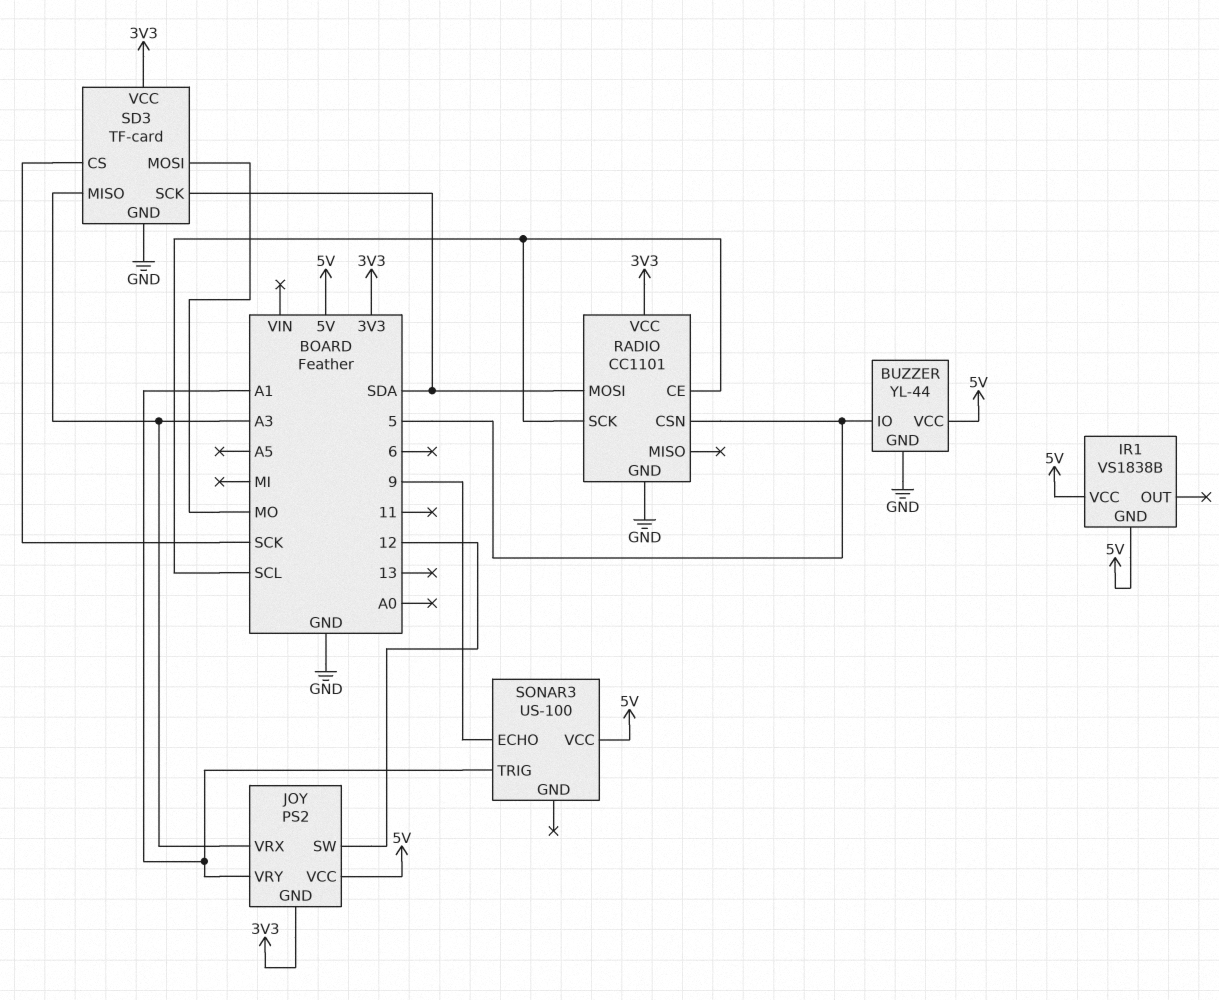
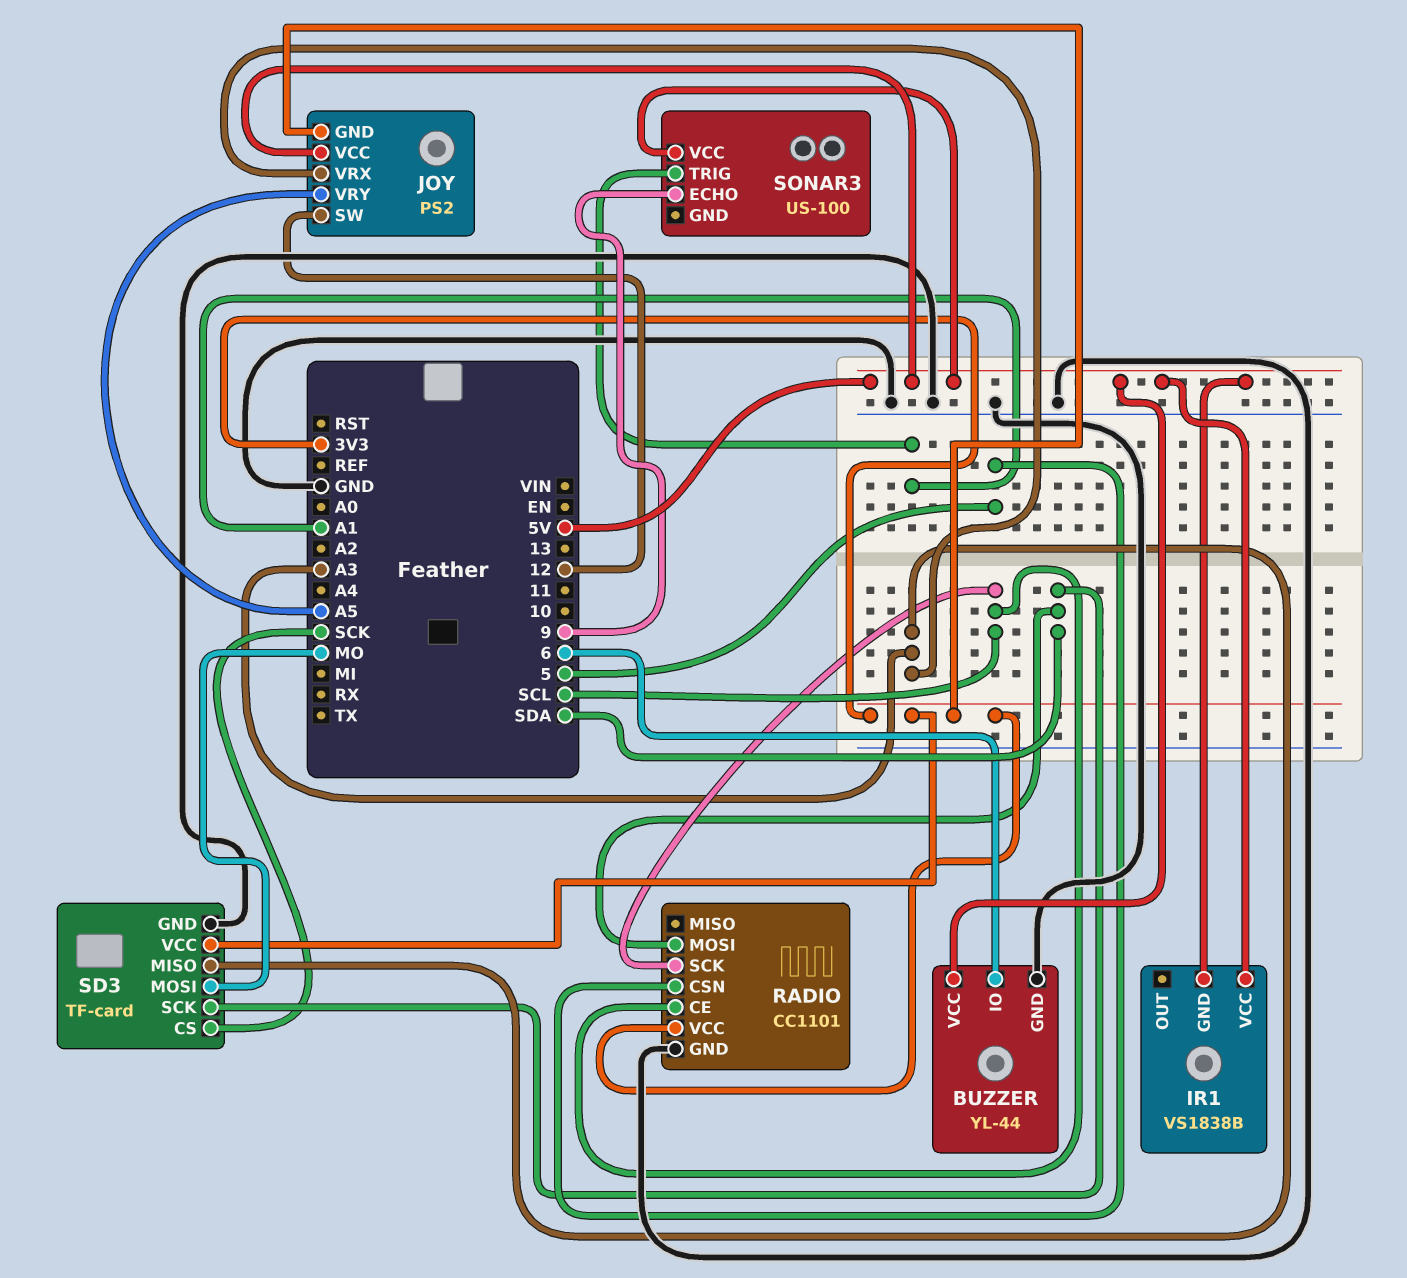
BUZZER pin IO: 5 -> 6
JOY pin VRY: A1 -> A5

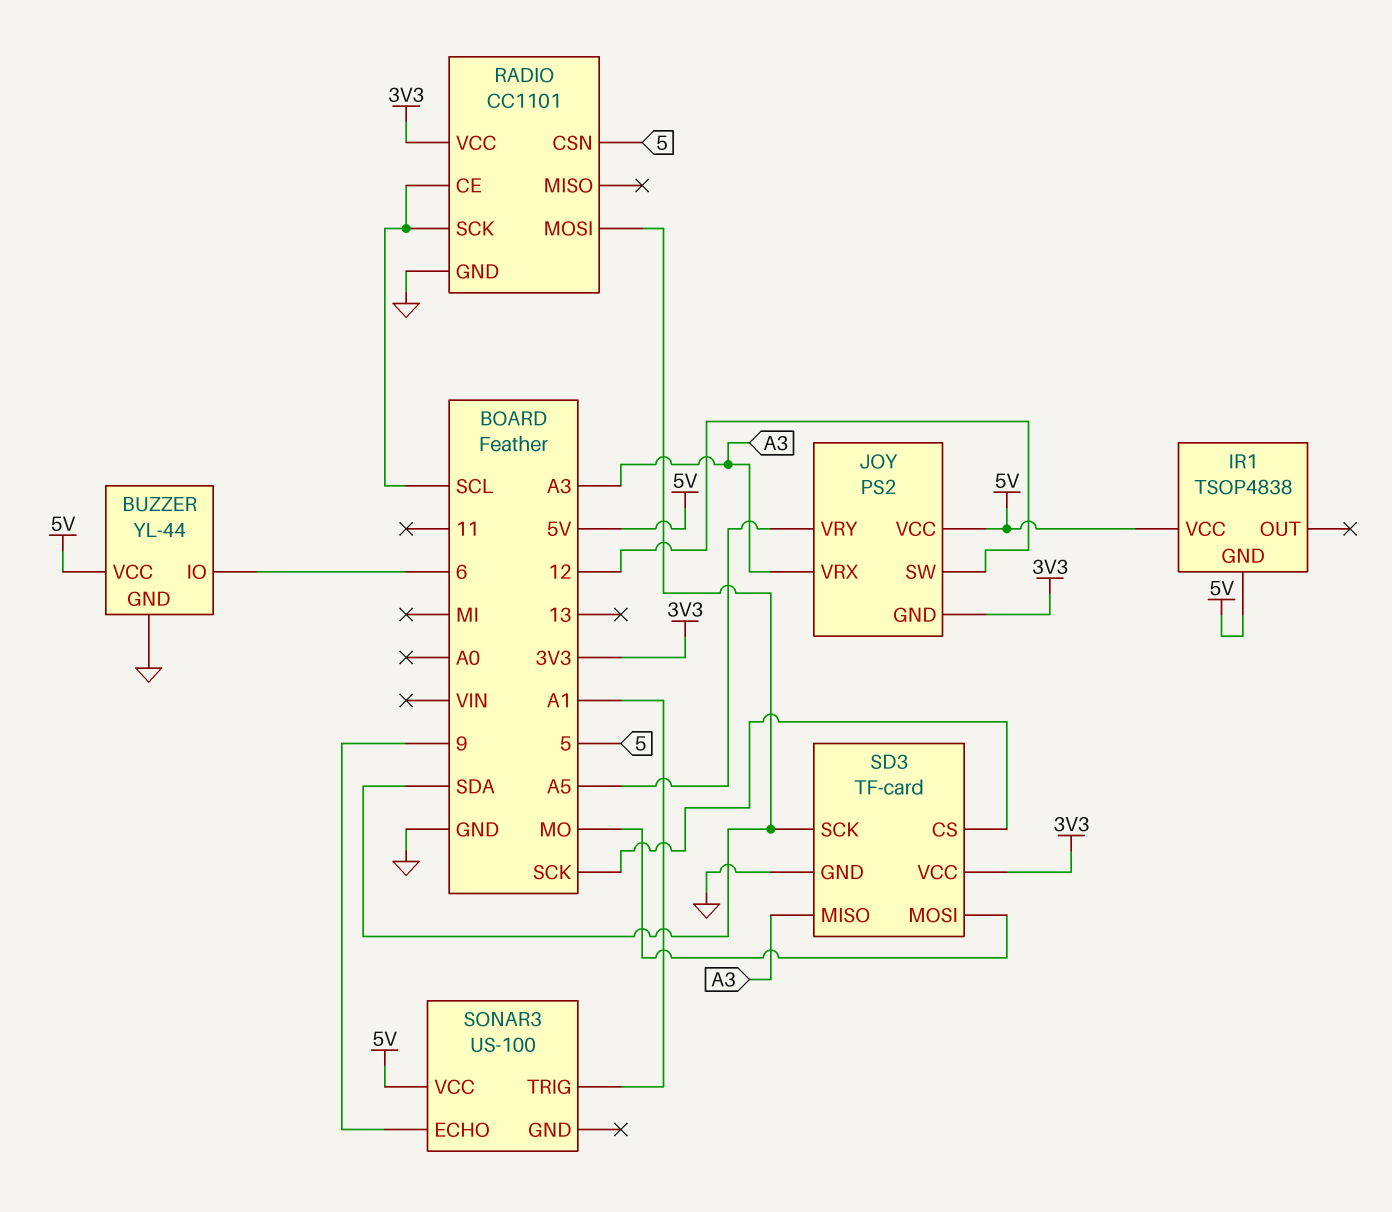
IR1: VS1838B -> TSOP4838

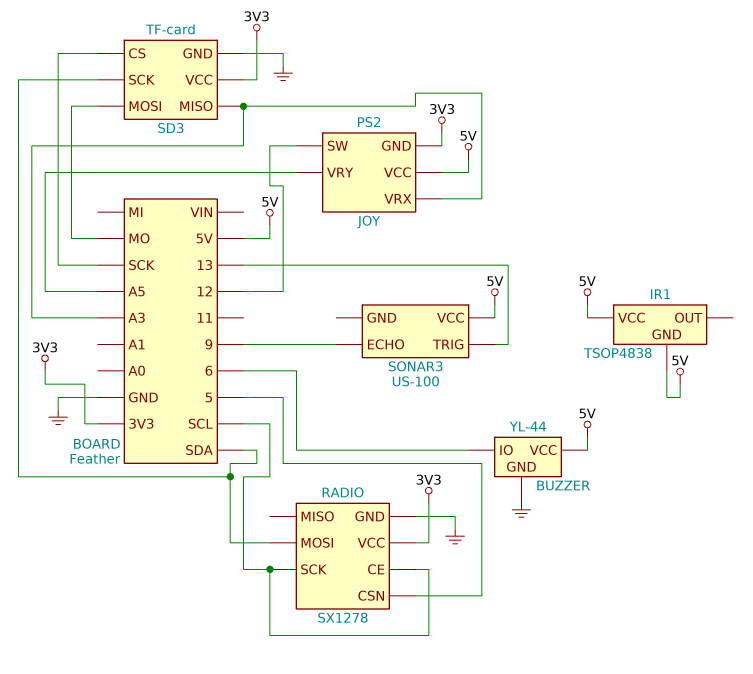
RADIO: CC1101 -> SX1278
SONAR3 pin TRIG: A1 -> 13

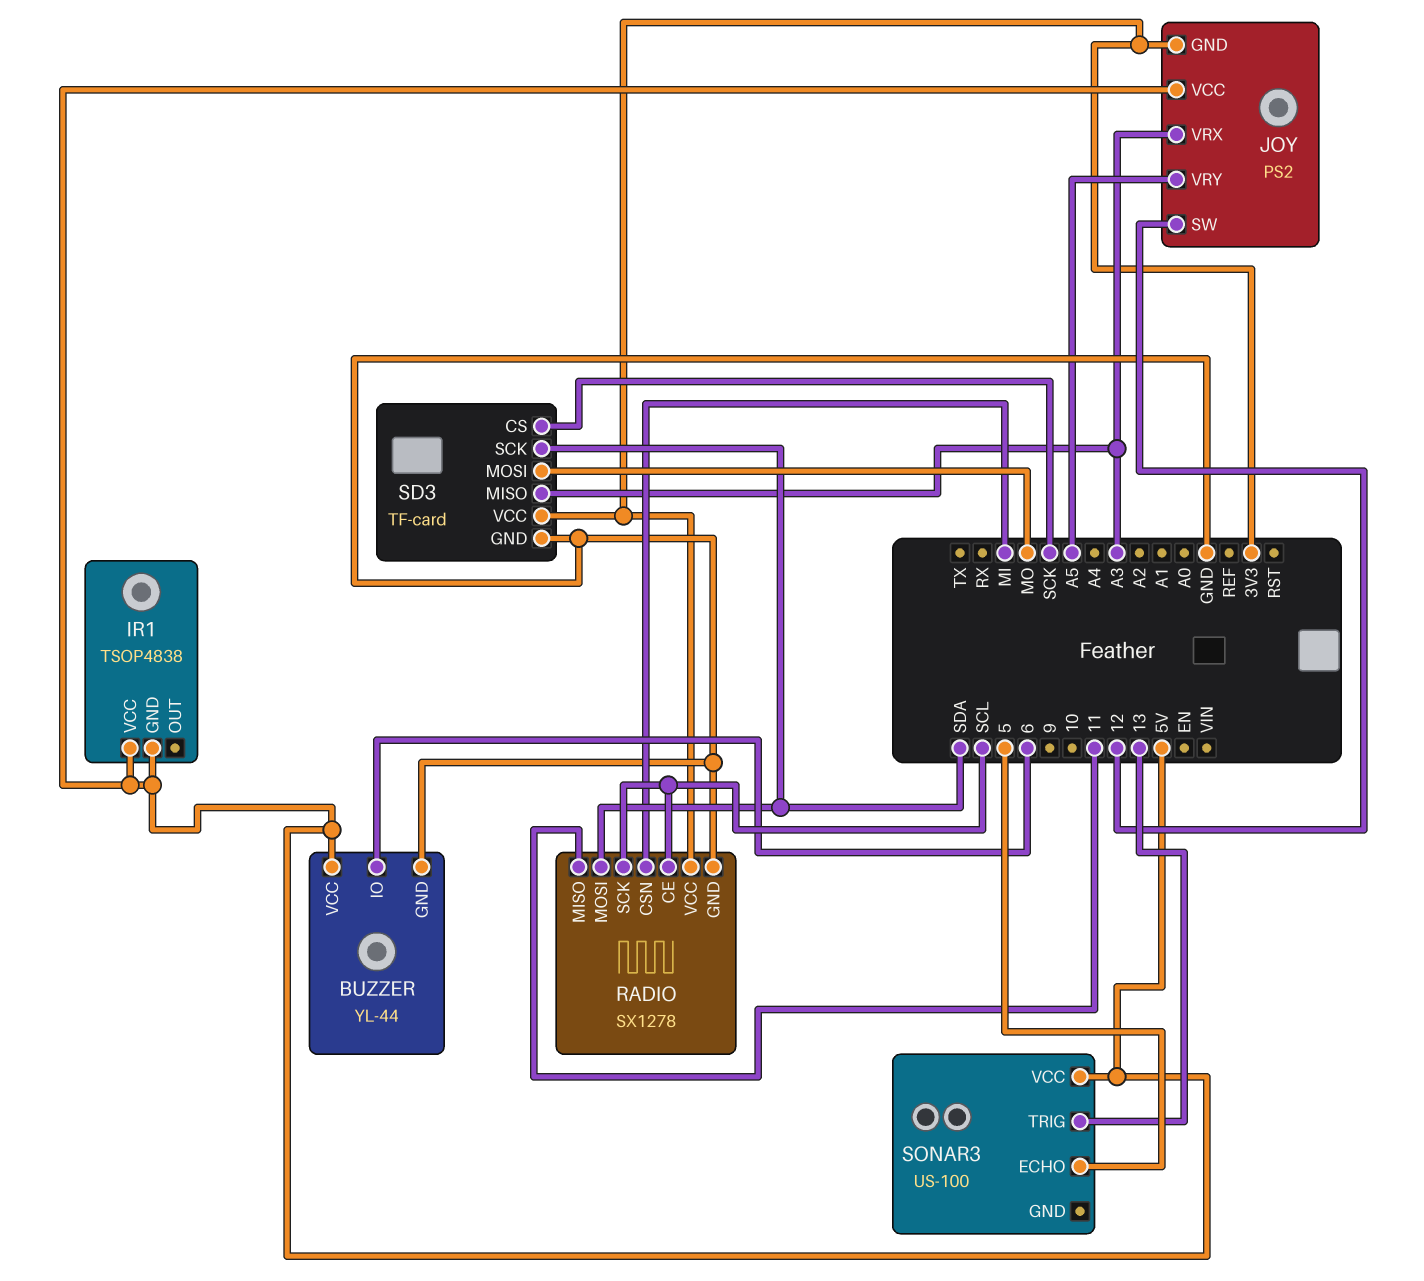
RADIO pin CSN: 5 -> MI
RADIO pin MISO: none -> 11
SONAR3 pin ECHO: 9 -> 5

